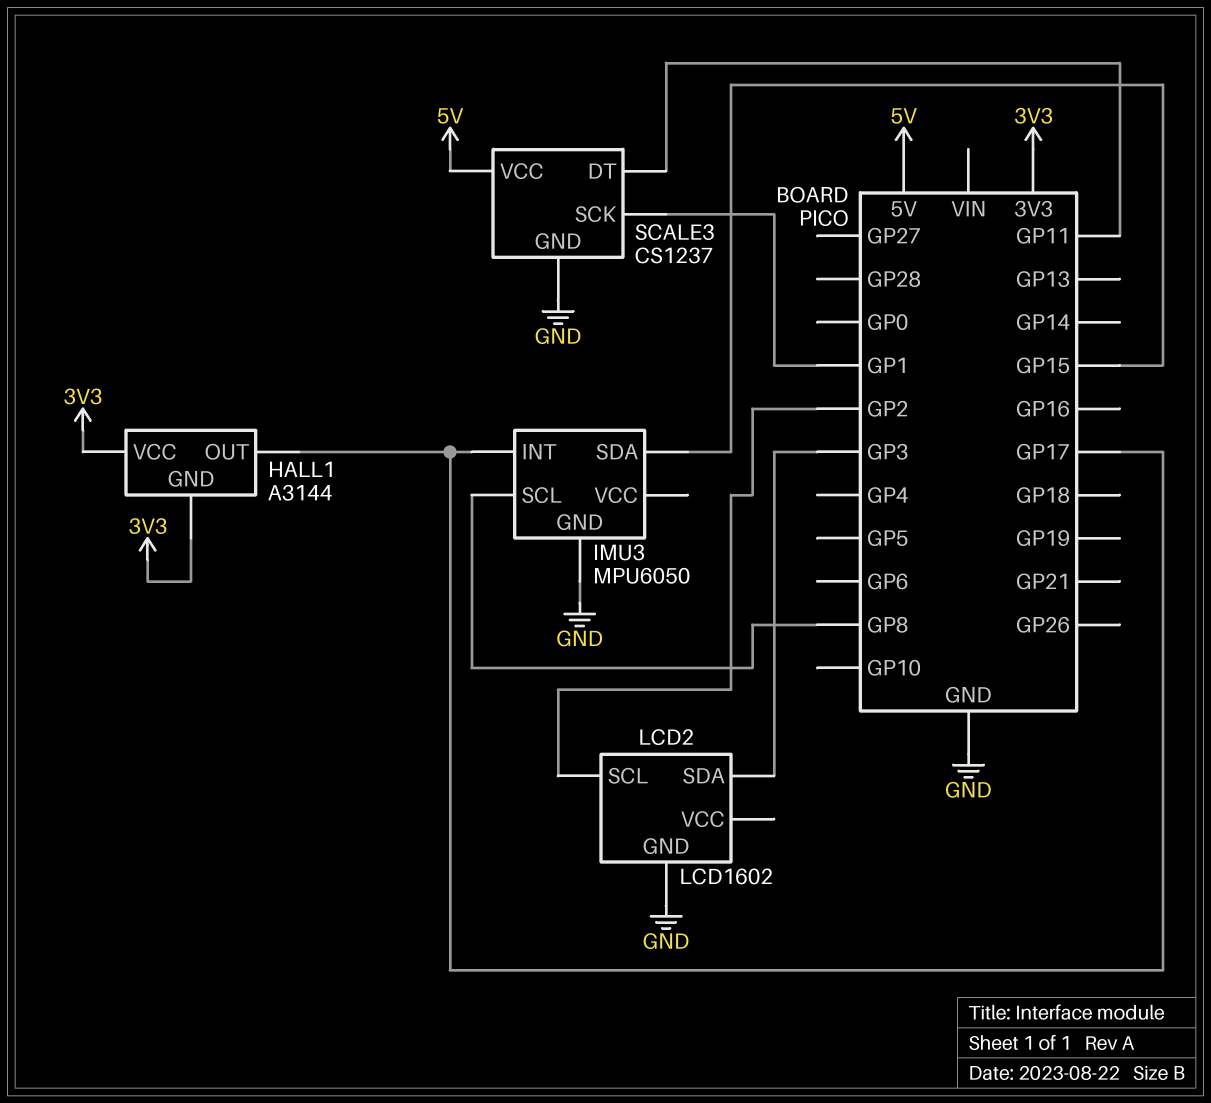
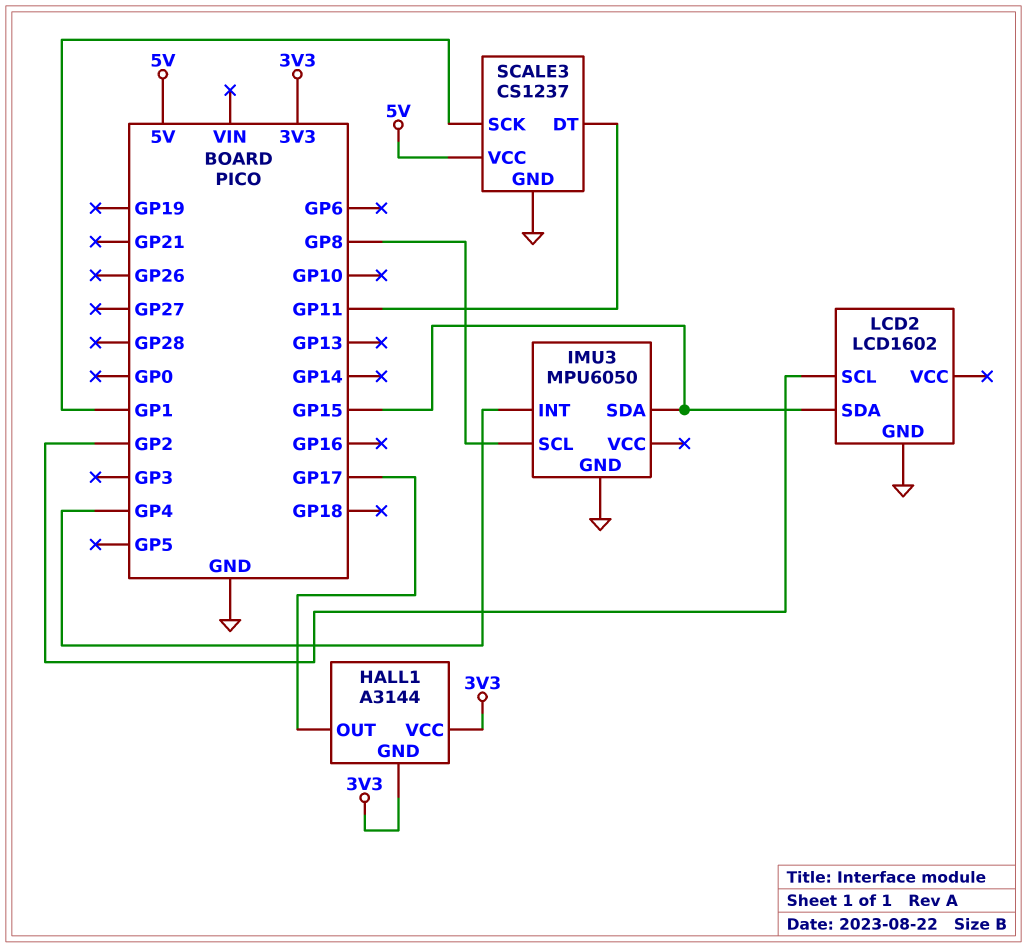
IMU3 pin INT: GP17 -> GP4
LCD2 pin SDA: GP3 -> GP15

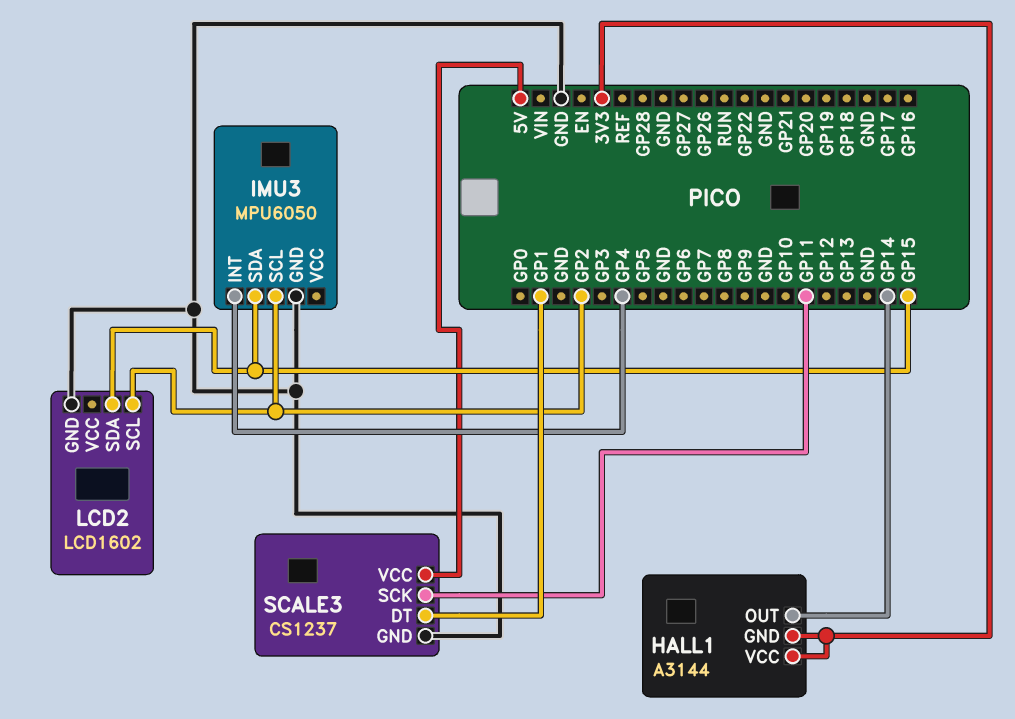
HALL1 pin OUT: GP17 -> GP14
IMU3 pin SCL: GP8 -> GP2
SCALE3 pin DT: GP11 -> GP1
SCALE3 pin SCK: GP1 -> GP11

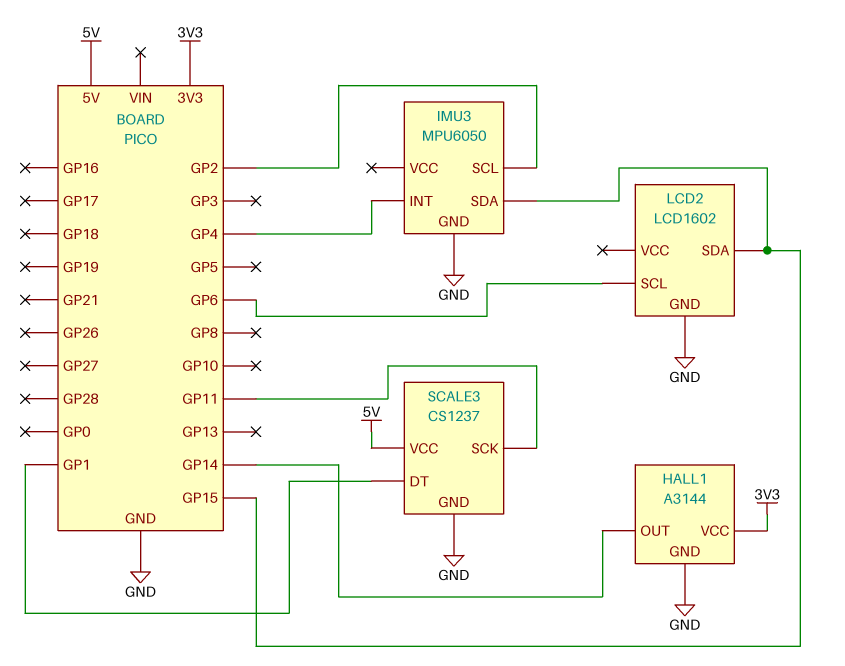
HALL1 pin GND: 3V3 -> GND
LCD2 pin SCL: GP2 -> GP6

